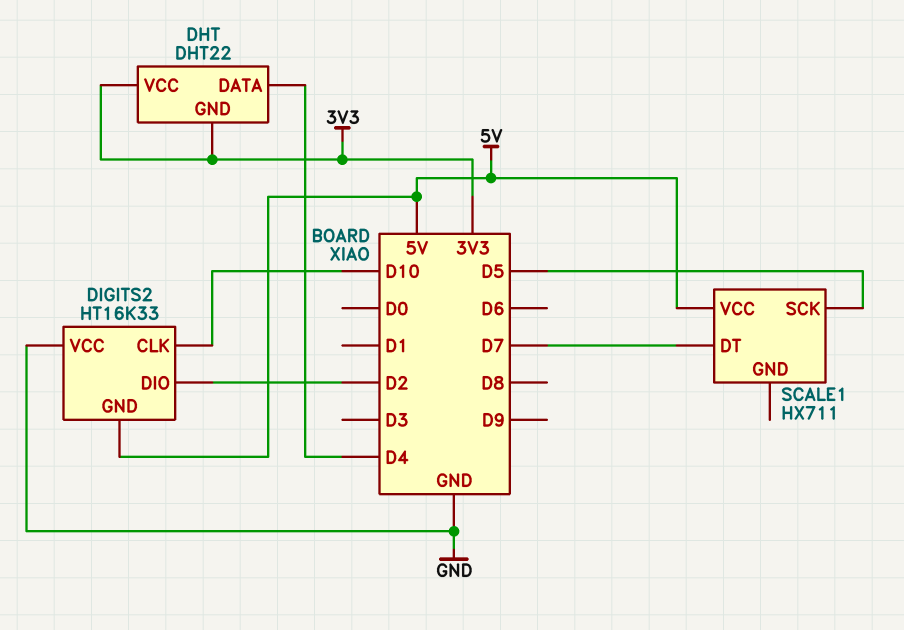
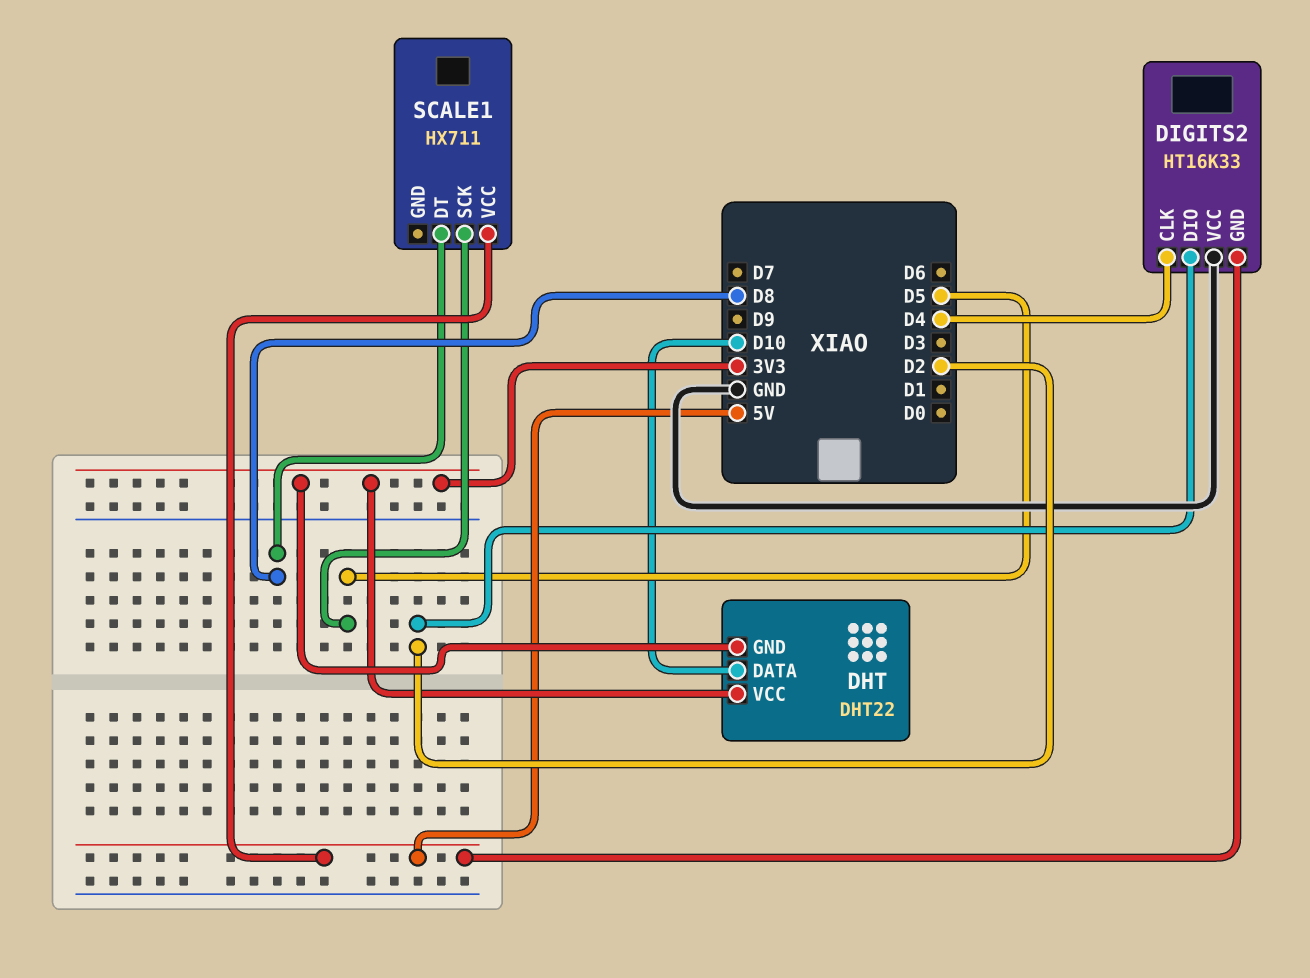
DHT pin DATA: D4 -> D10
DIGITS2 pin CLK: D10 -> D4
SCALE1 pin DT: D7 -> D8

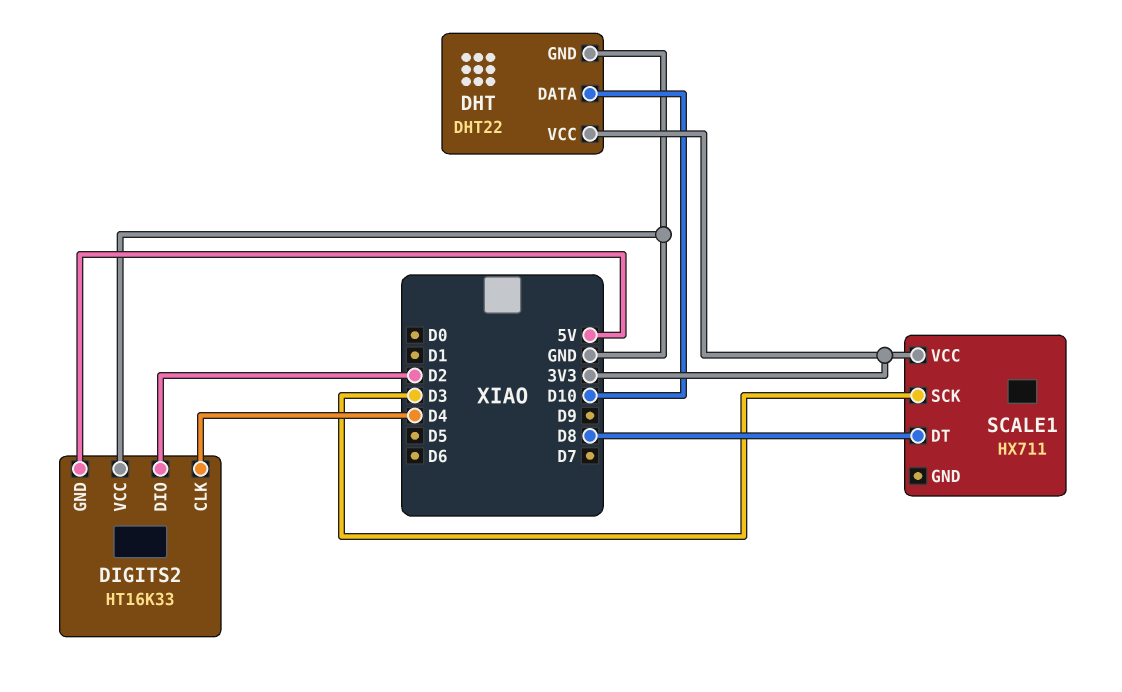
DHT pin GND: 3V3 -> GND
SCALE1 pin SCK: D5 -> D3
SCALE1 pin VCC: 5V -> 3V3

